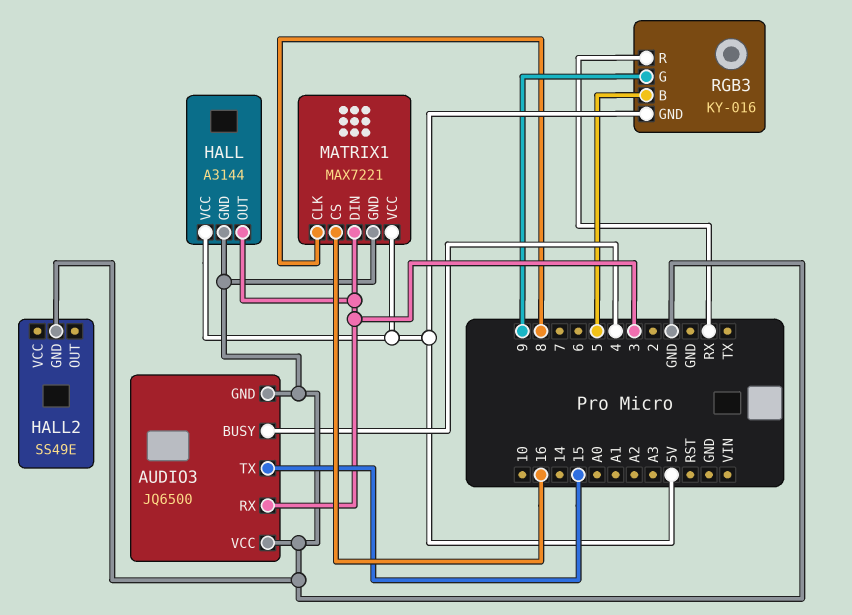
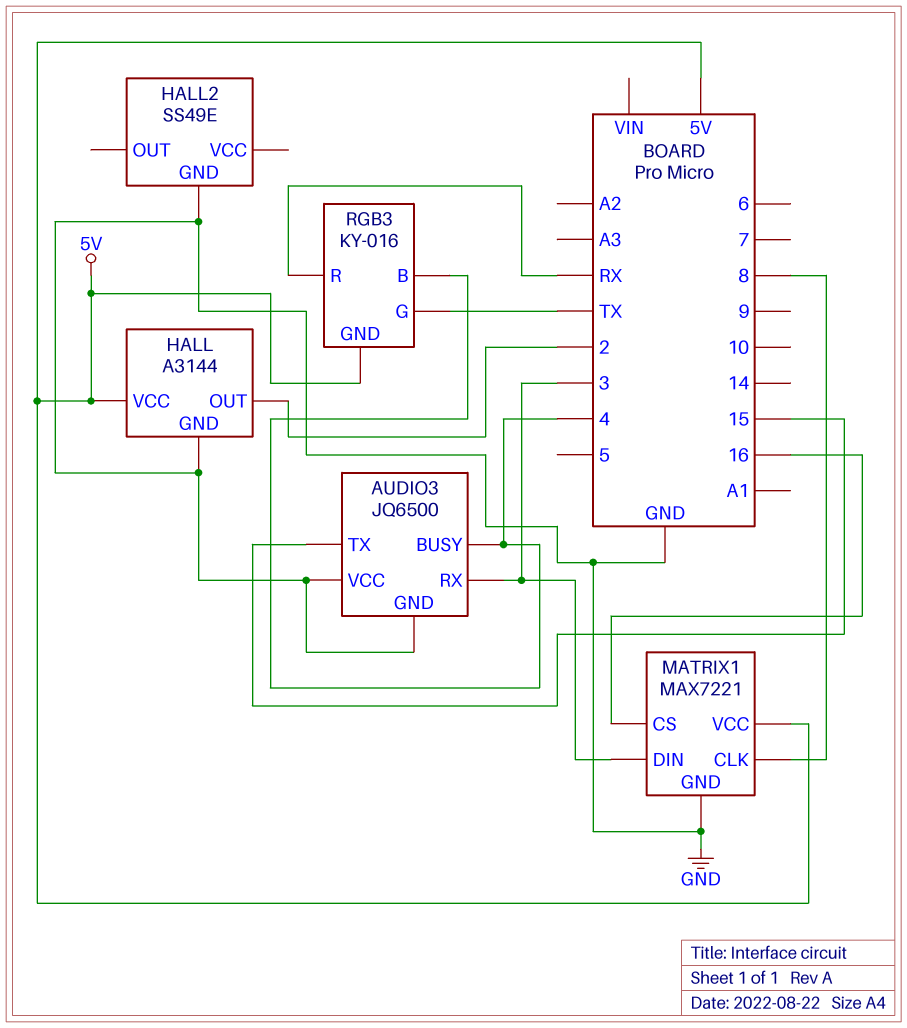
HALL pin OUT: 3 -> 2
RGB3 pin B: 5 -> 4
RGB3 pin G: 9 -> TX

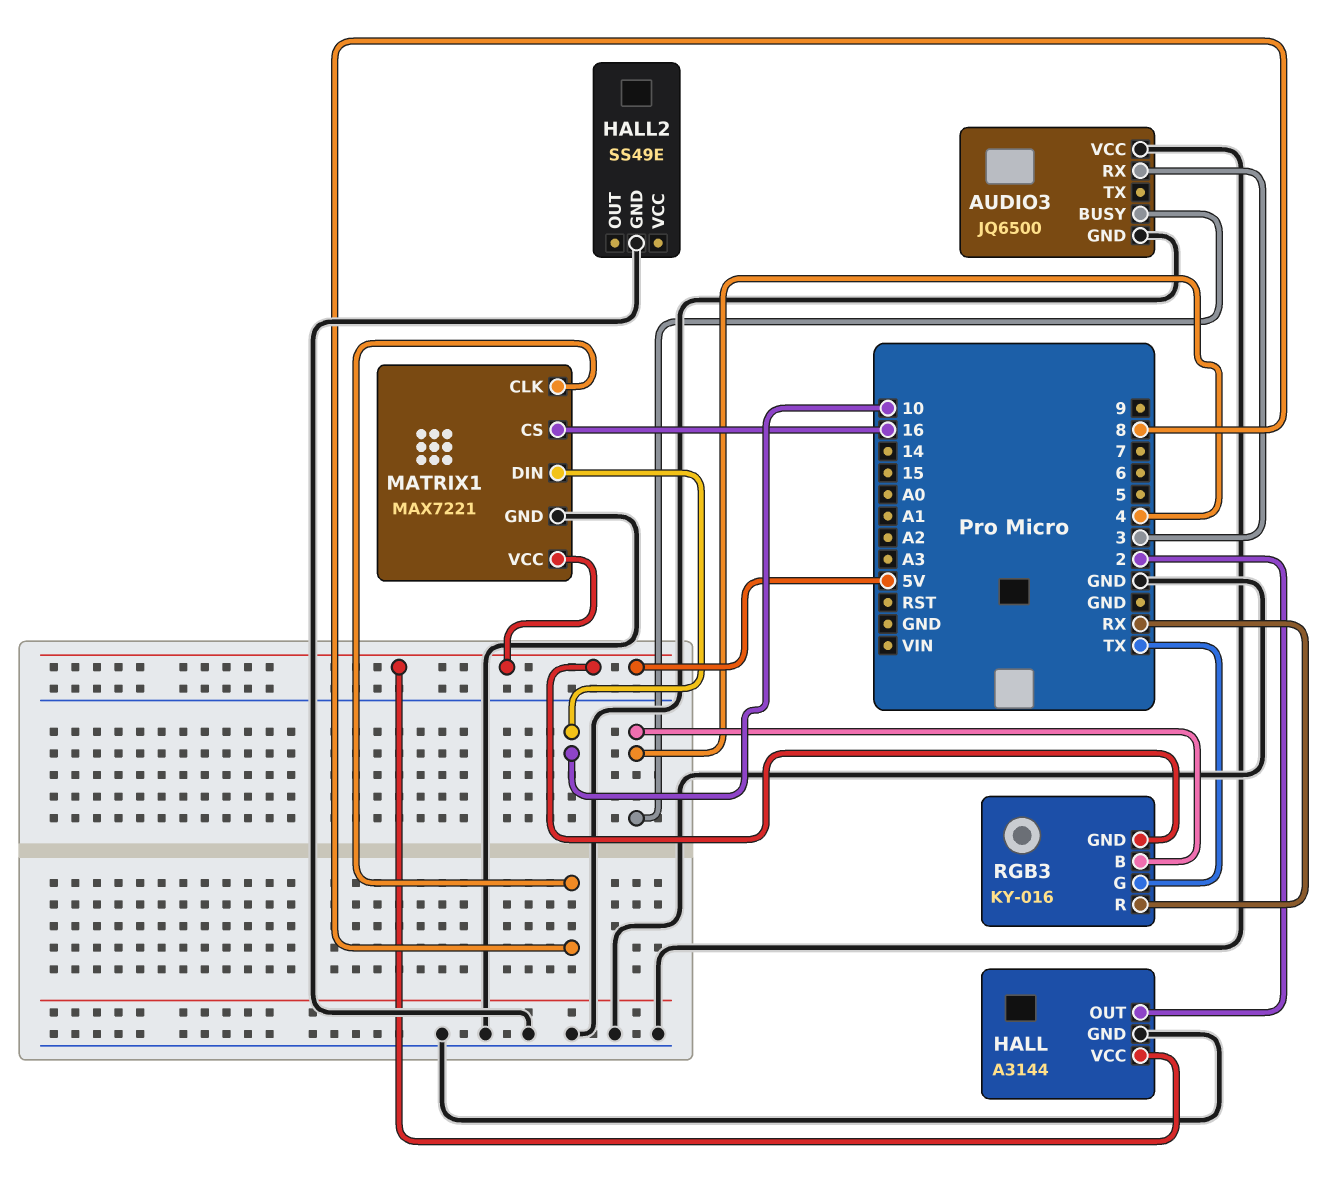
AUDIO3 pin TX: 15 -> none
MATRIX1 pin DIN: 3 -> 10

